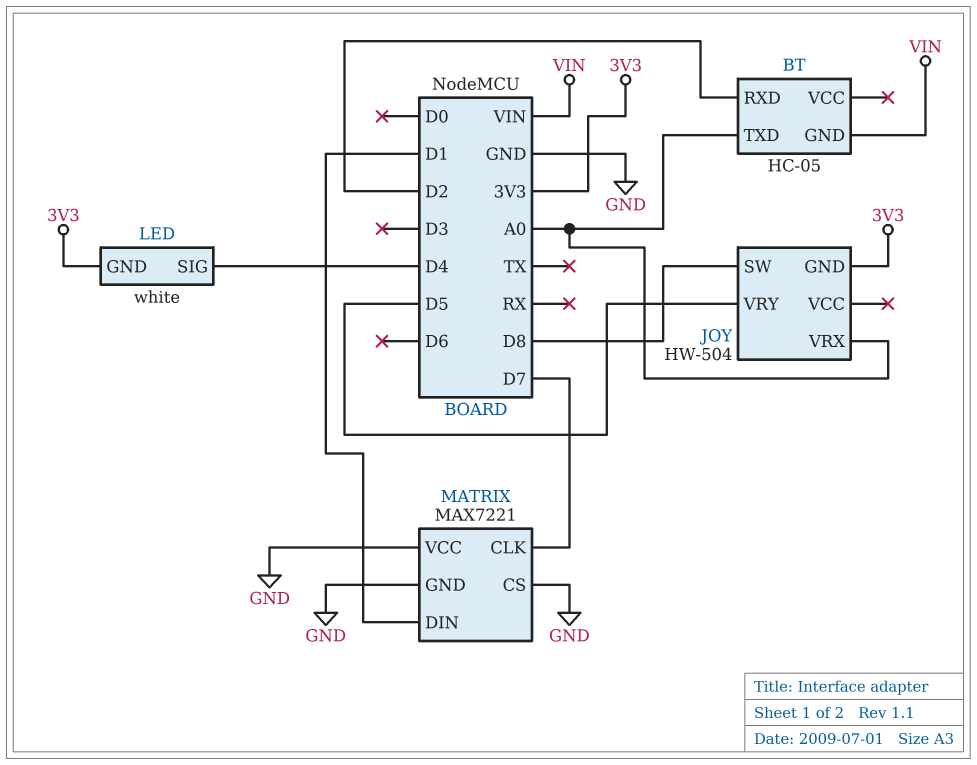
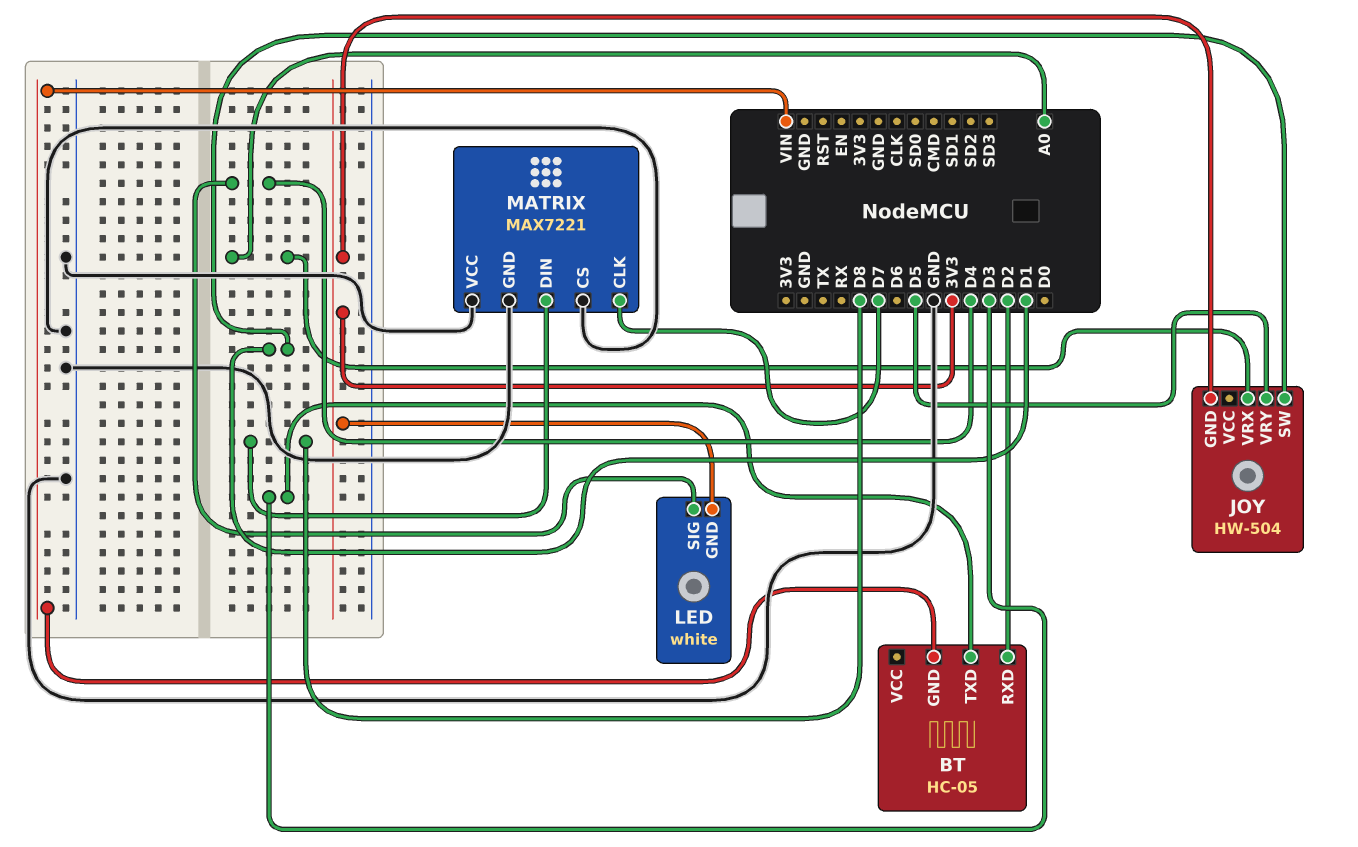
BT pin TXD: A0 -> D3
JOY pin SW: D8 -> D1
MATRIX pin DIN: D1 -> D8

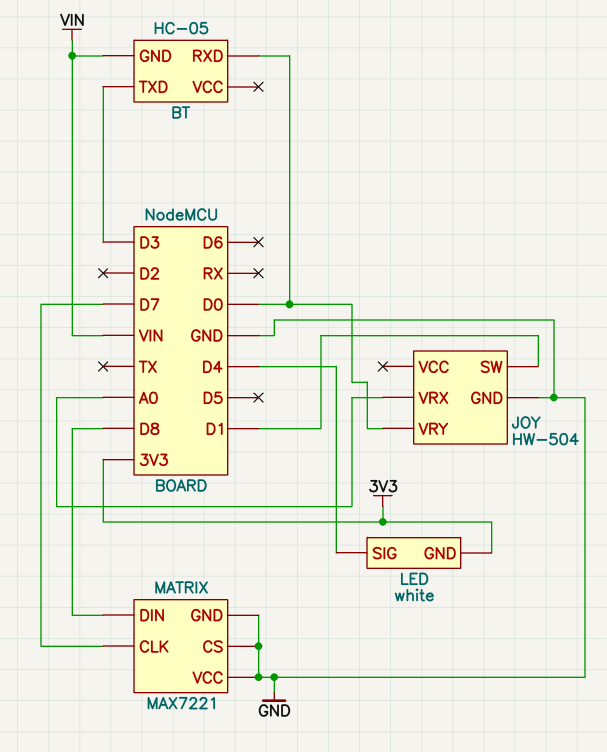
BT pin RXD: D2 -> D0
JOY pin GND: 3V3 -> GND
JOY pin VRY: D5 -> D0

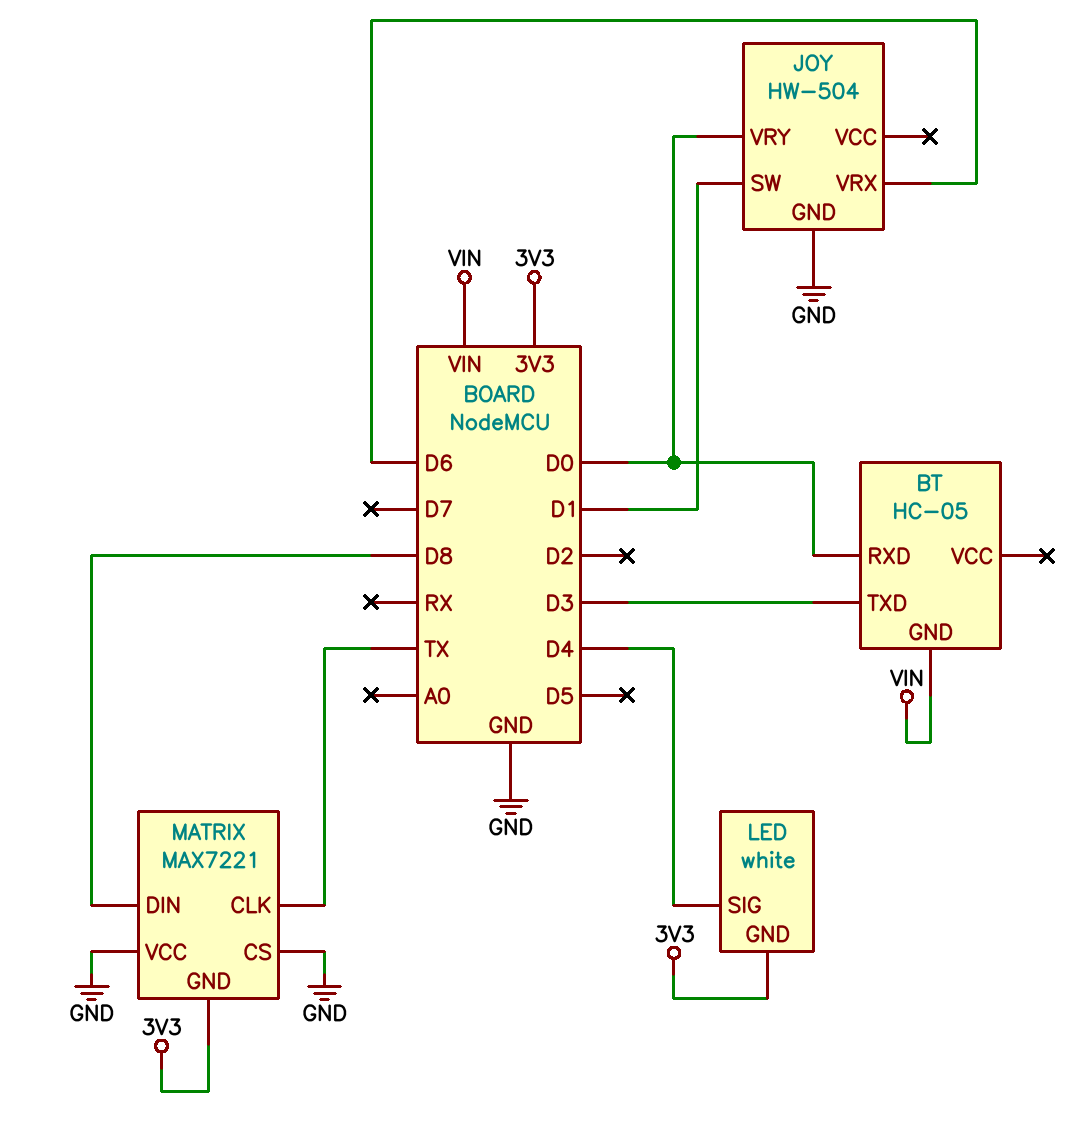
JOY pin VRX: A0 -> D6
MATRIX pin CLK: D7 -> TX
MATRIX pin GND: GND -> 3V3

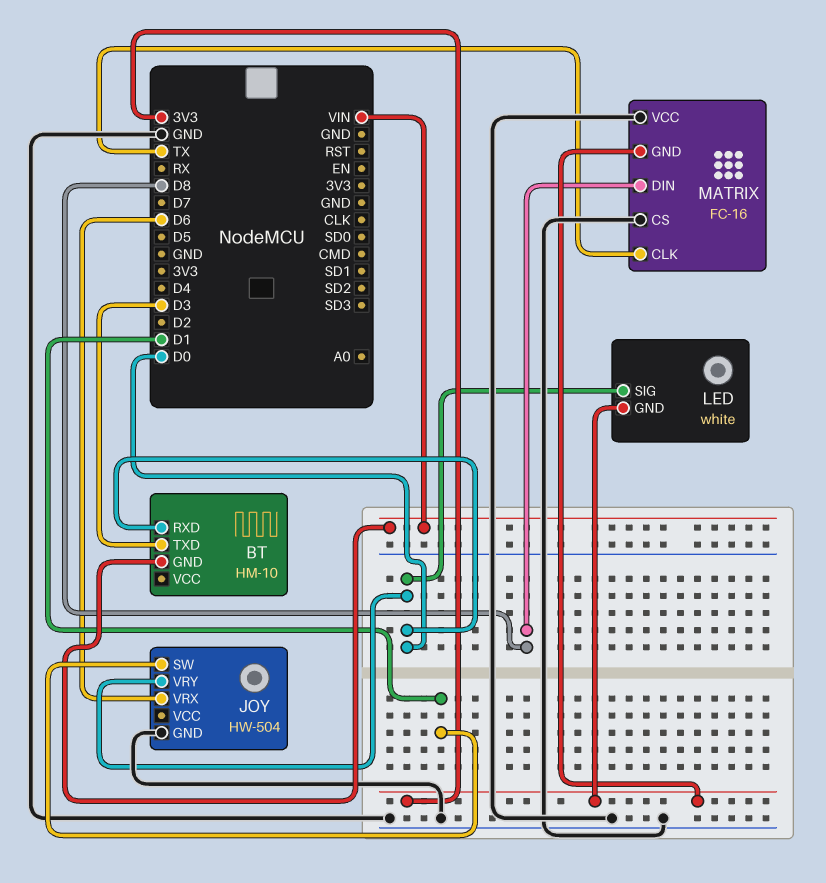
BT: HC-05 -> HM-10
LED pin SIG: D4 -> D0
MATRIX: MAX7221 -> FC-16

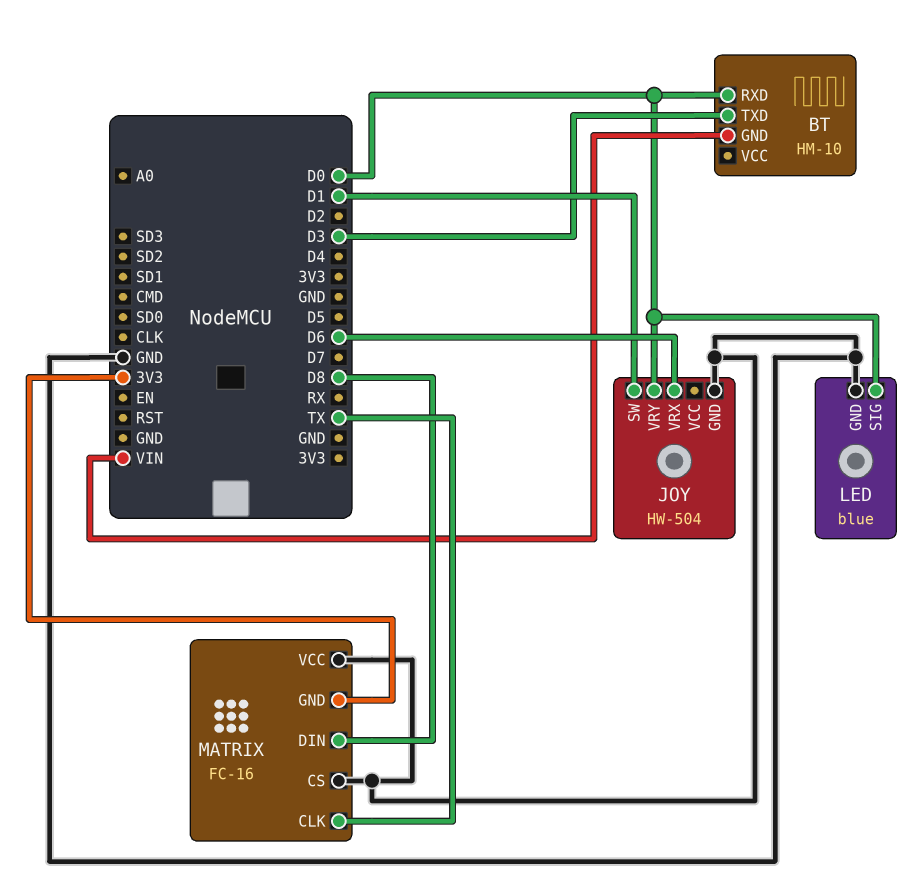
LED: white -> blue
LED pin GND: 3V3 -> GND

